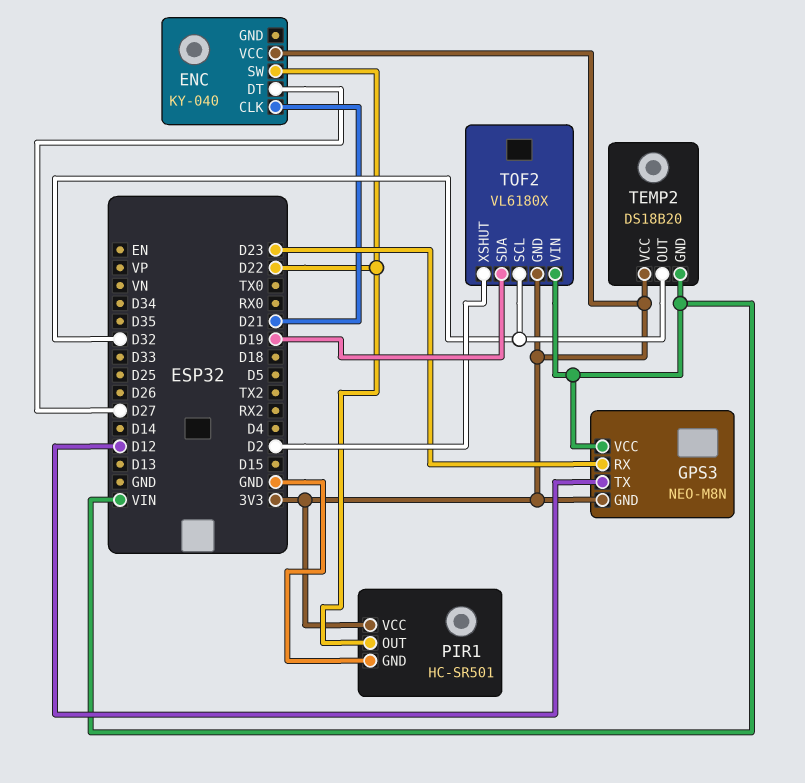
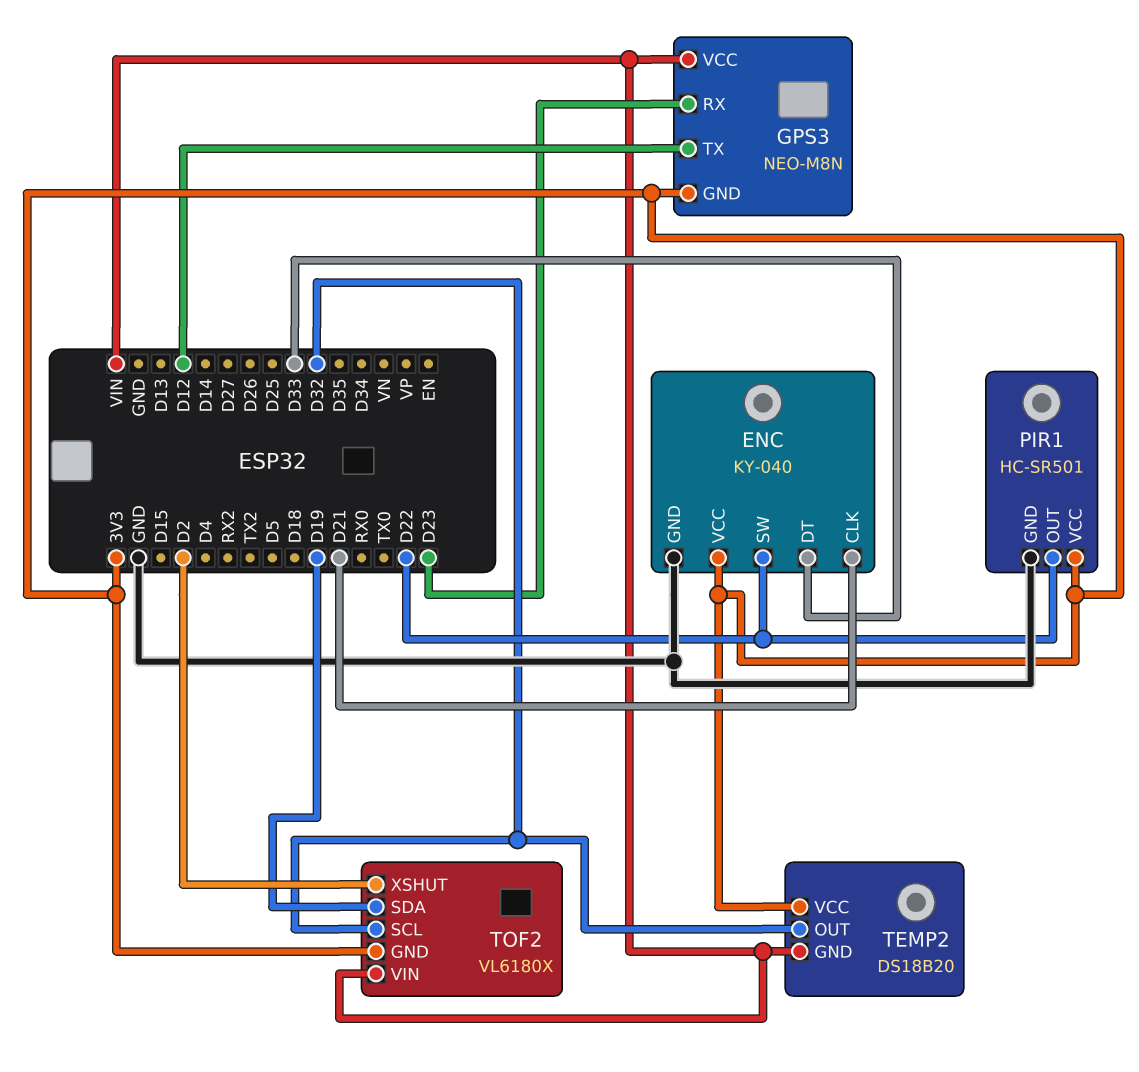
ENC pin DT: D27 -> D33
ENC pin GND: none -> GND

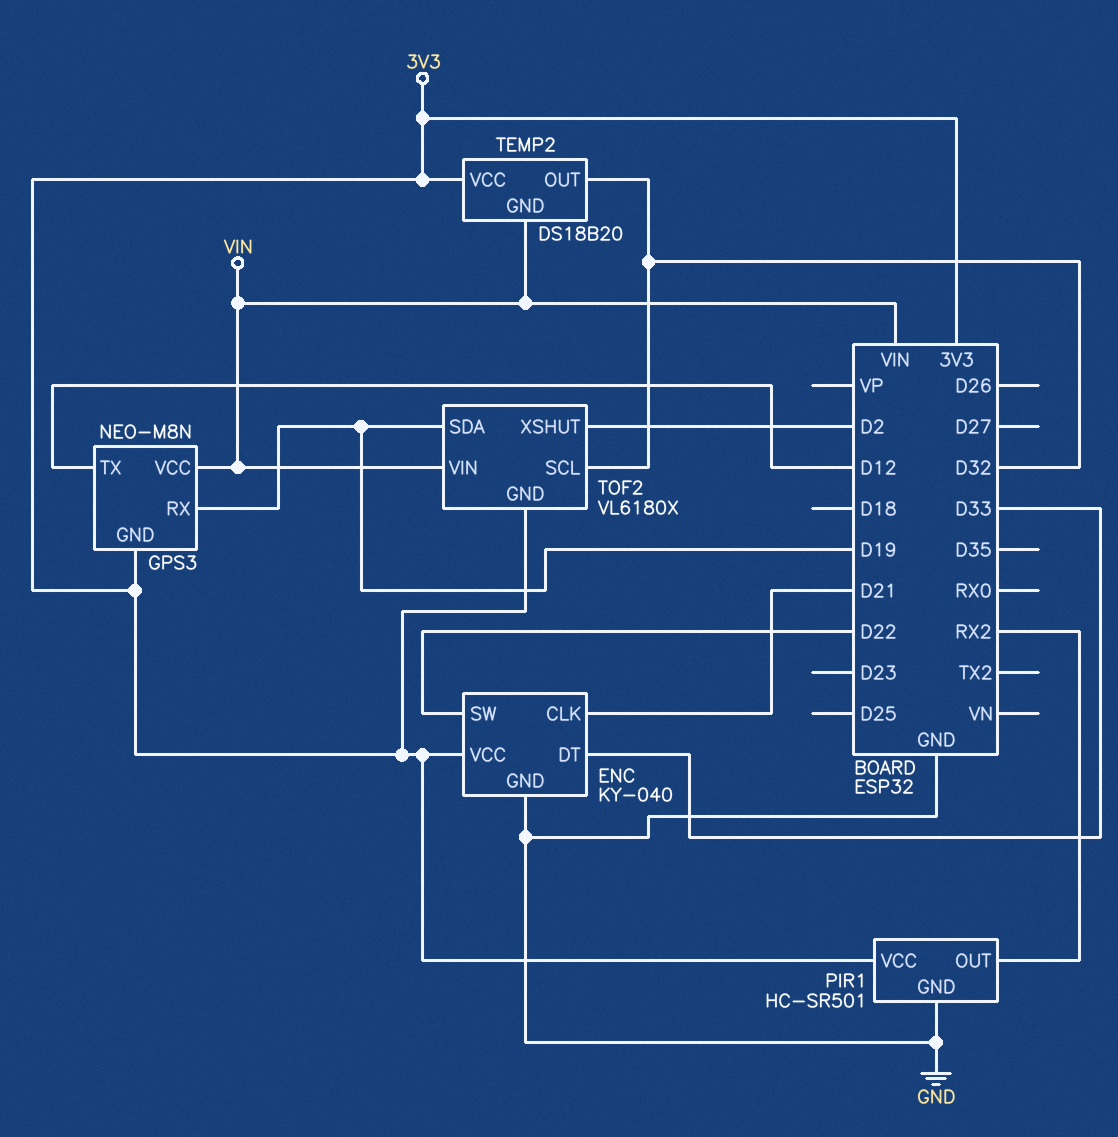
GPS3 pin RX: D23 -> D19
PIR1 pin OUT: D22 -> RX2

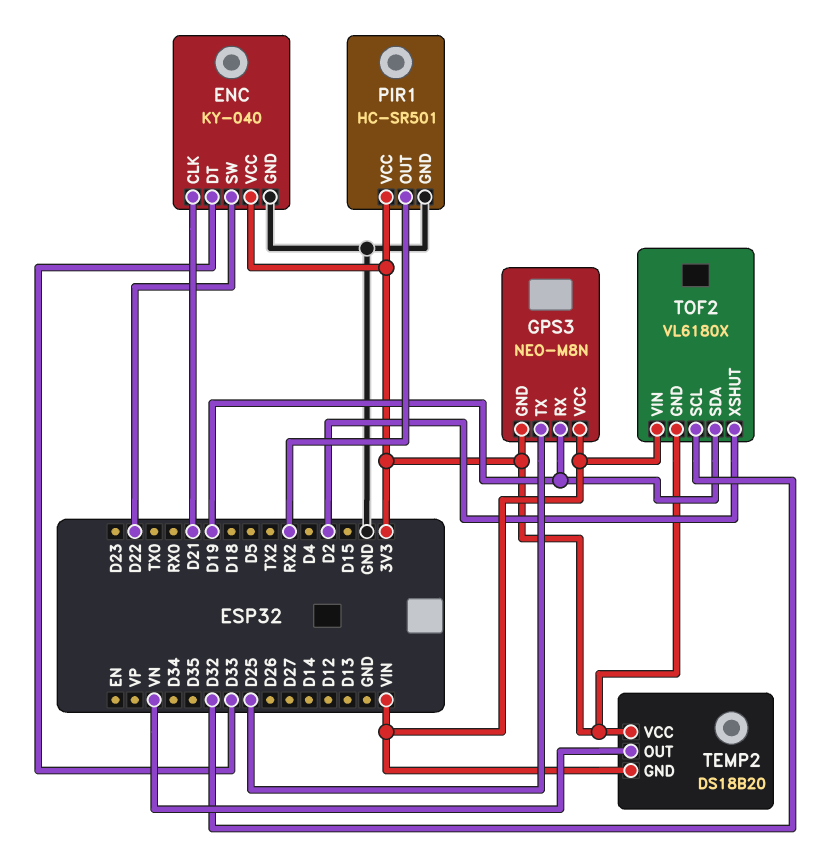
GPS3 pin TX: D12 -> D25
TEMP2 pin OUT: D32 -> VN

